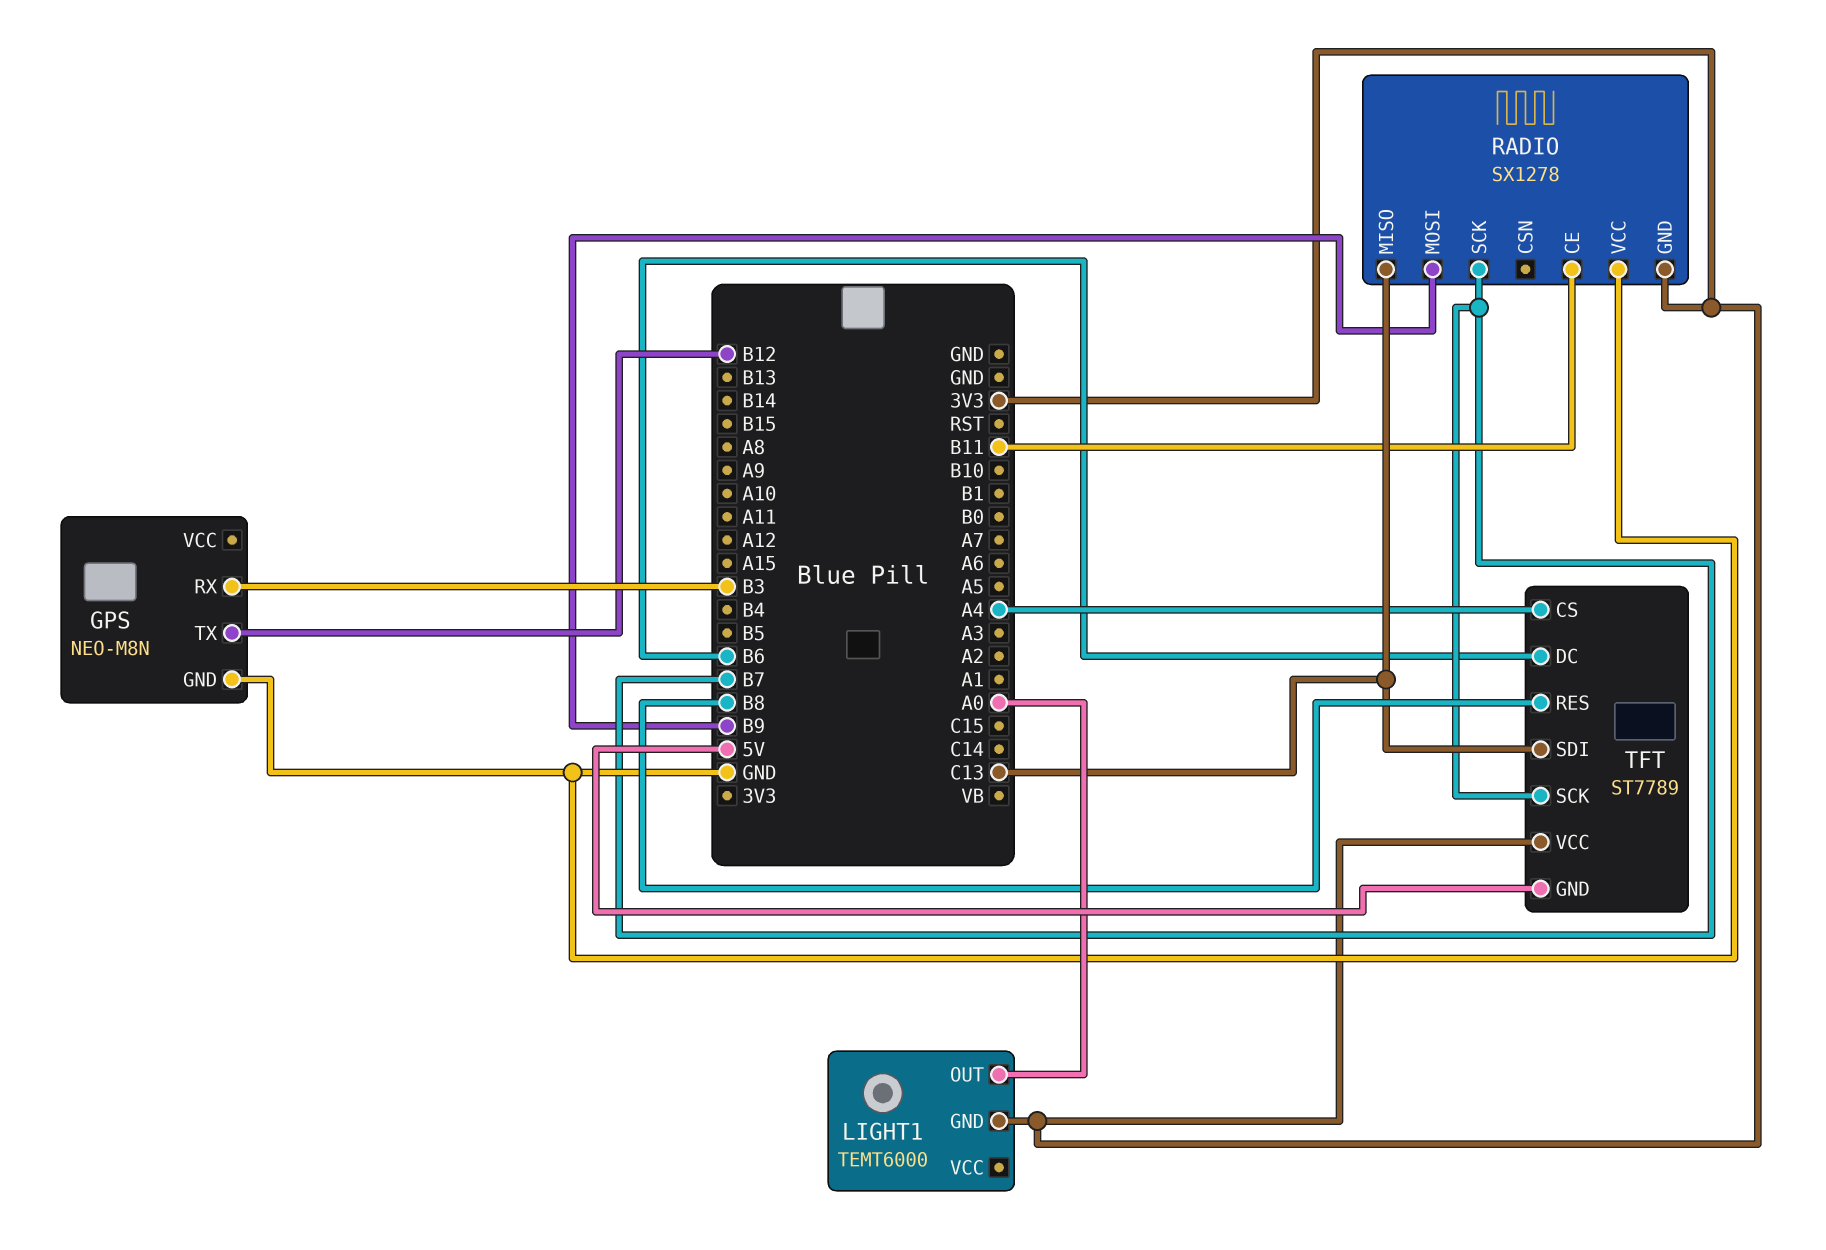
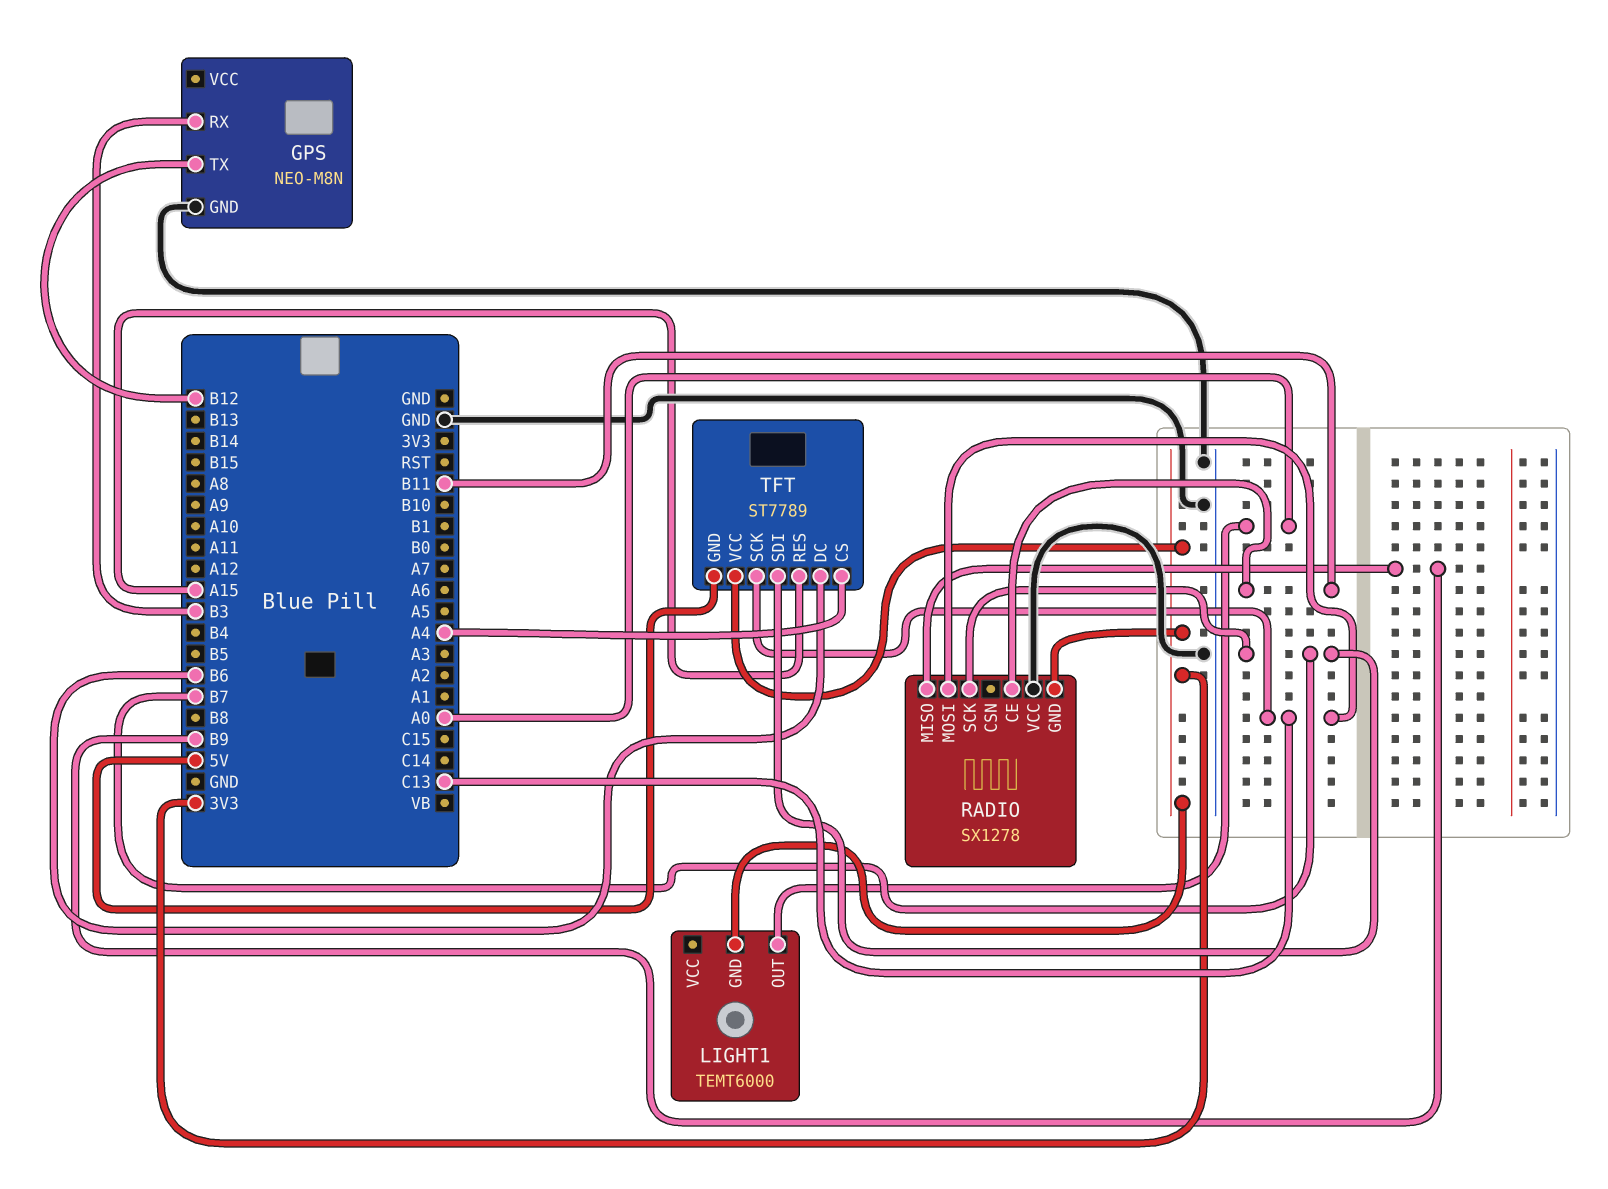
RADIO pin MISO: C13 -> B9
RADIO pin MOSI: B9 -> C13
TFT pin RES: B8 -> A15
TFT pin SCK: B7 -> C13
TFT pin SDI: C13 -> B7

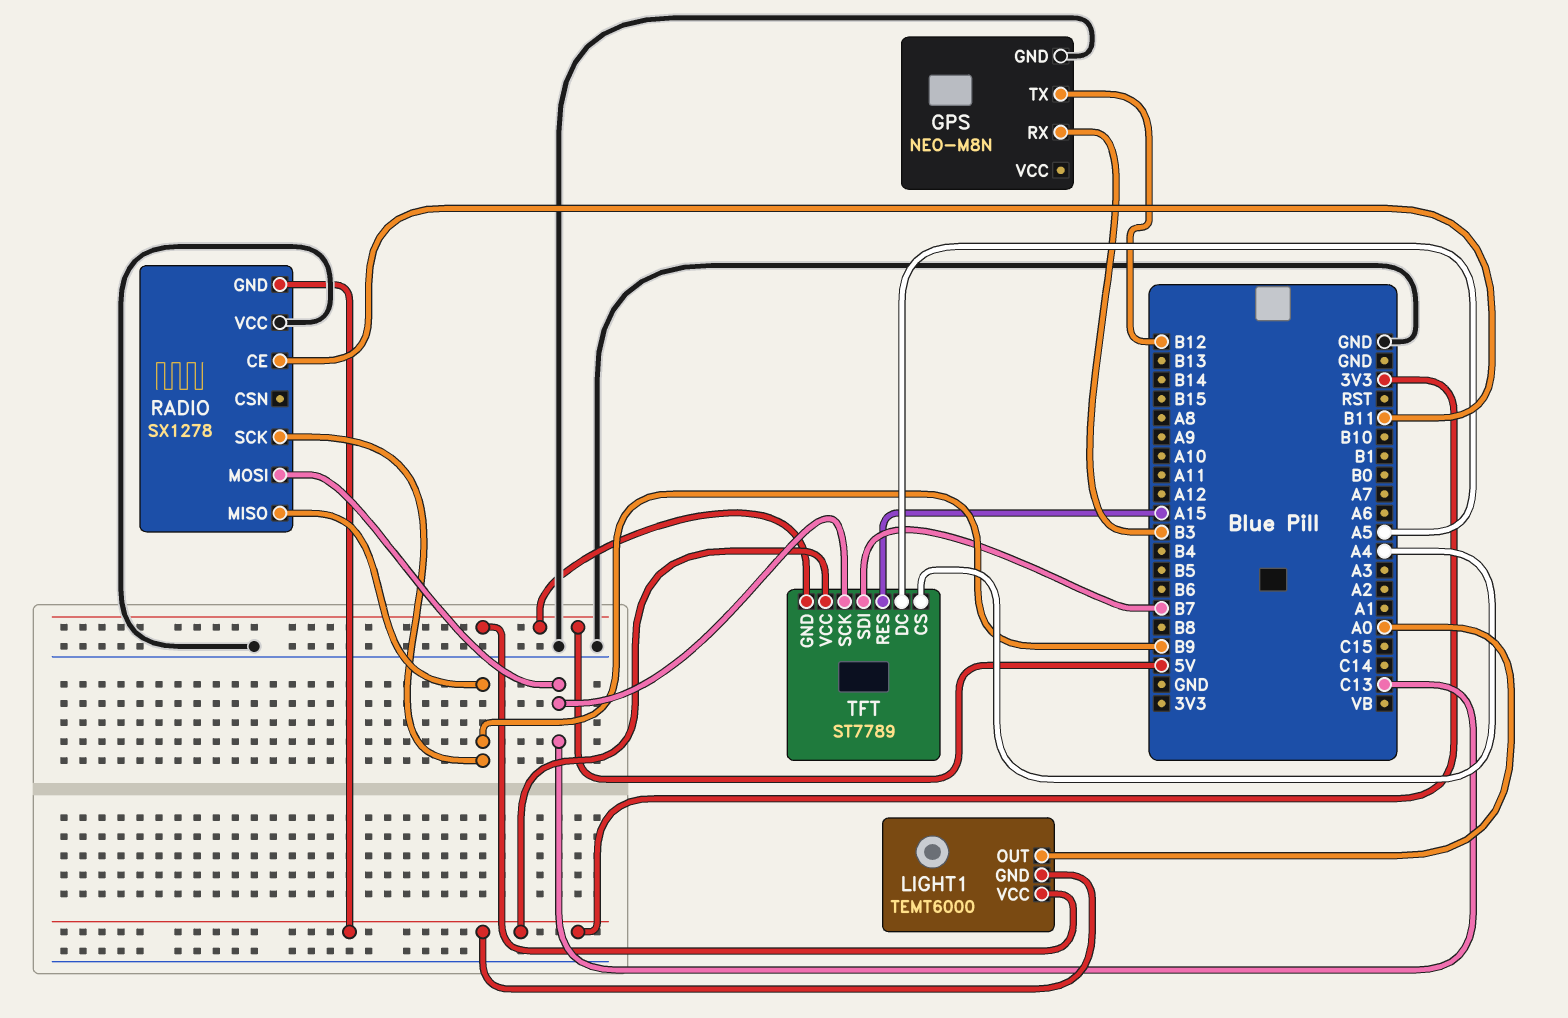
LIGHT1 pin VCC: none -> 5V
RADIO pin SCK: B7 -> B9
TFT pin DC: B6 -> A5

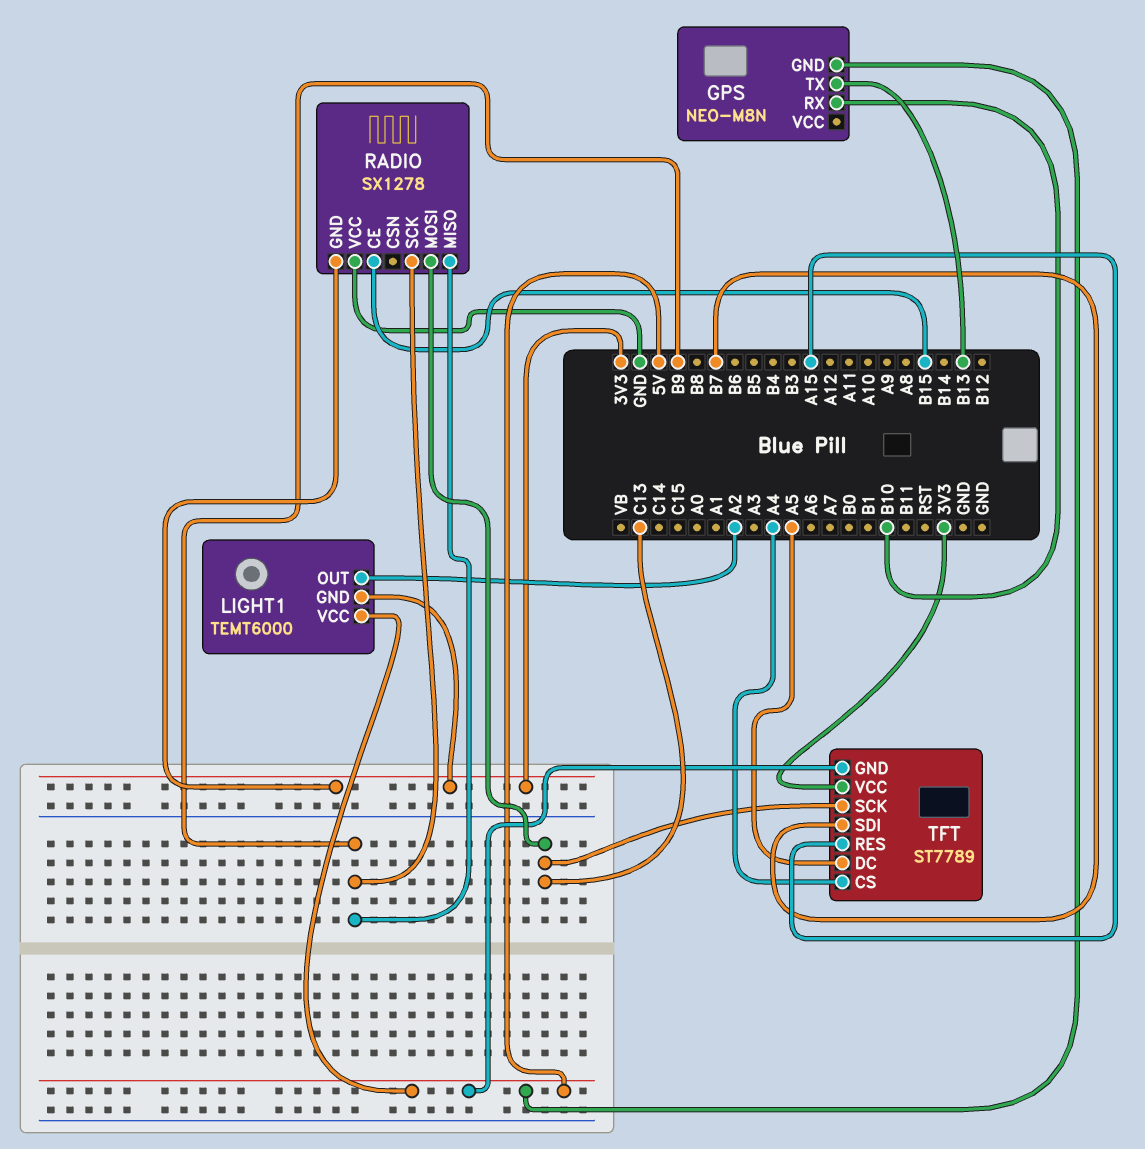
GPS pin GND: GND -> 5V
GPS pin RX: B3 -> B10
GPS pin TX: B12 -> B13
LIGHT1 pin OUT: A0 -> A2
RADIO pin CE: B11 -> B15

